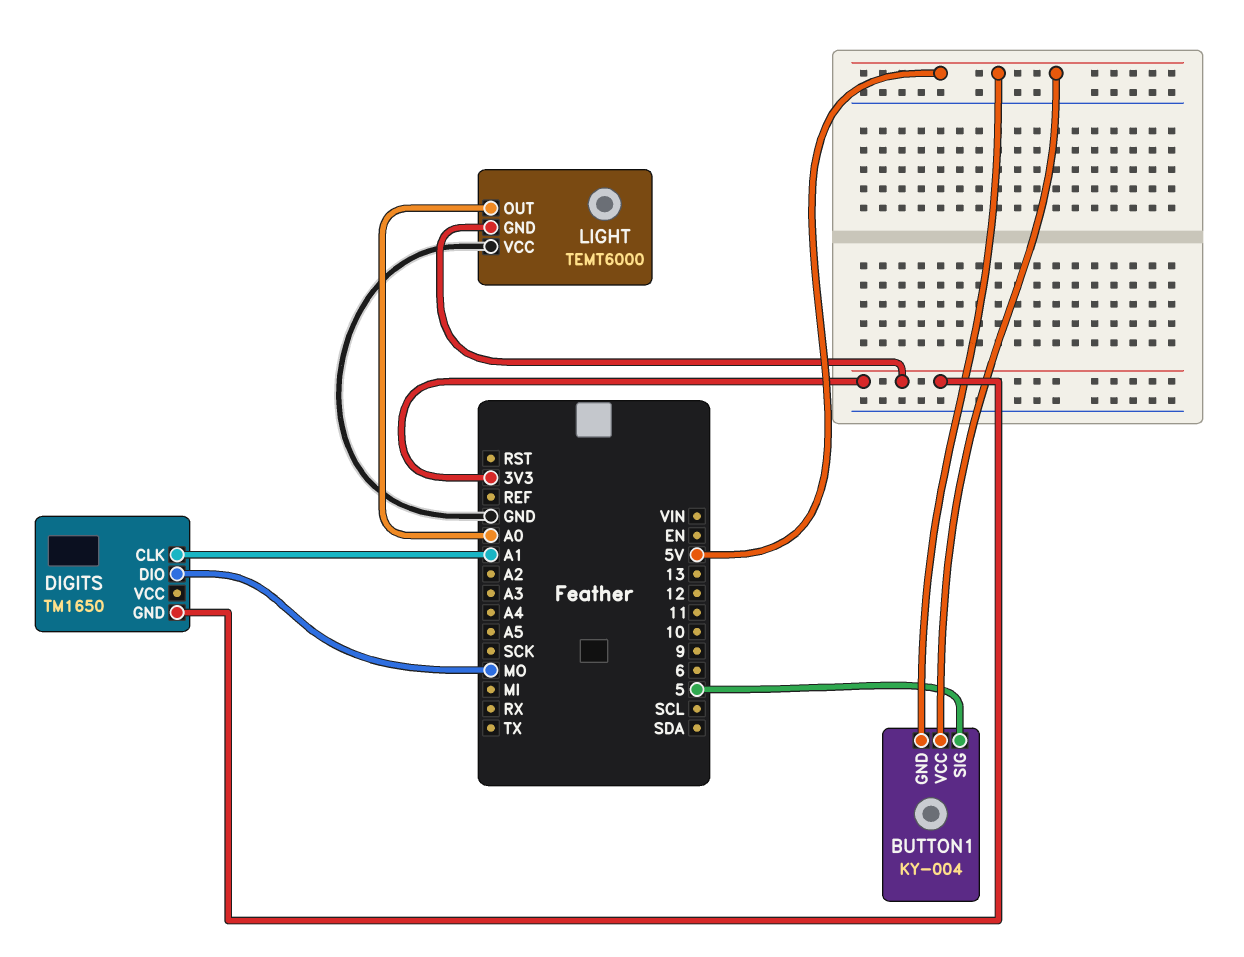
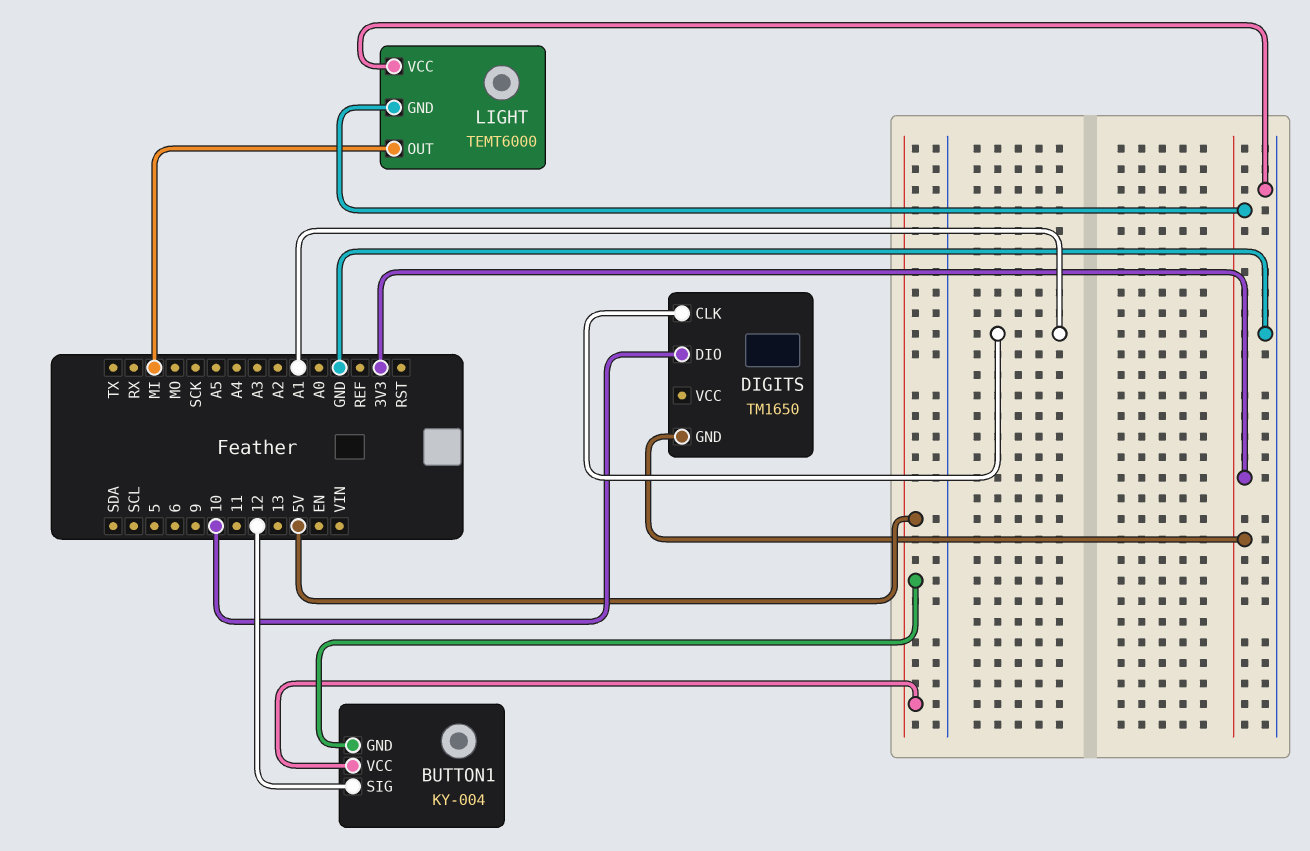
BUTTON1 pin SIG: 5 -> 12
DIGITS pin DIO: MO -> 10
LIGHT pin OUT: A0 -> MI

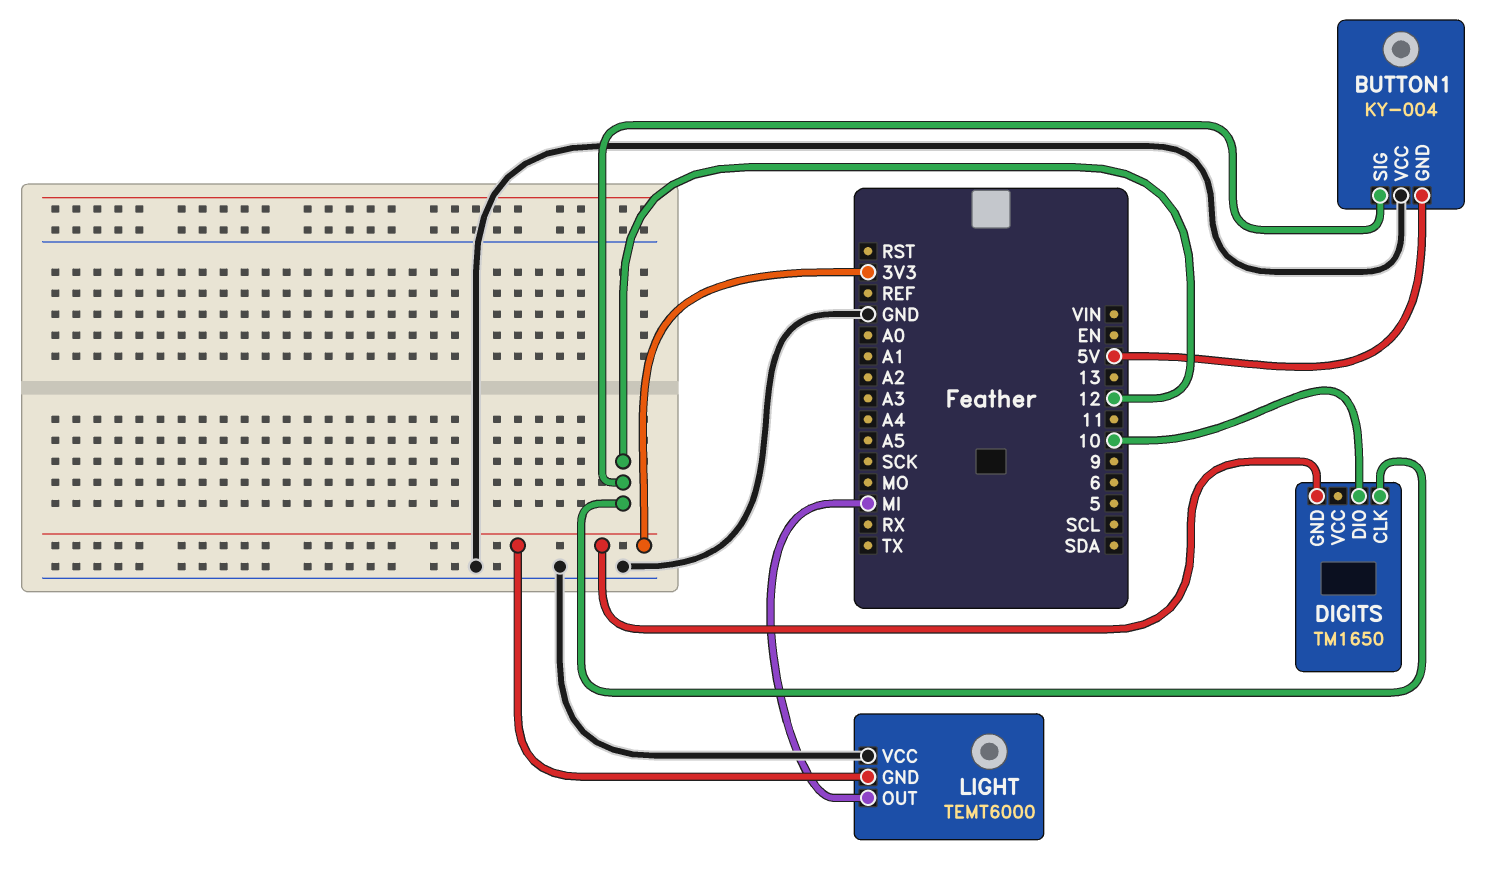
BUTTON1 pin VCC: 5V -> GND
DIGITS pin CLK: A1 -> 12

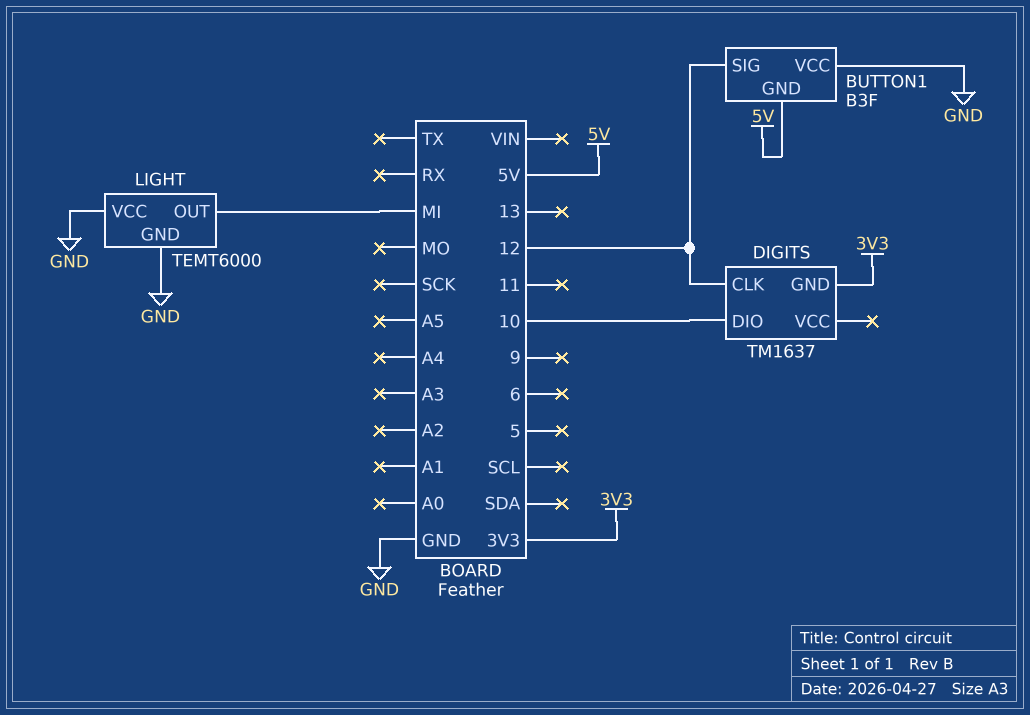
BUTTON1: KY-004 -> B3F
DIGITS: TM1650 -> TM1637
LIGHT pin GND: 3V3 -> GND

